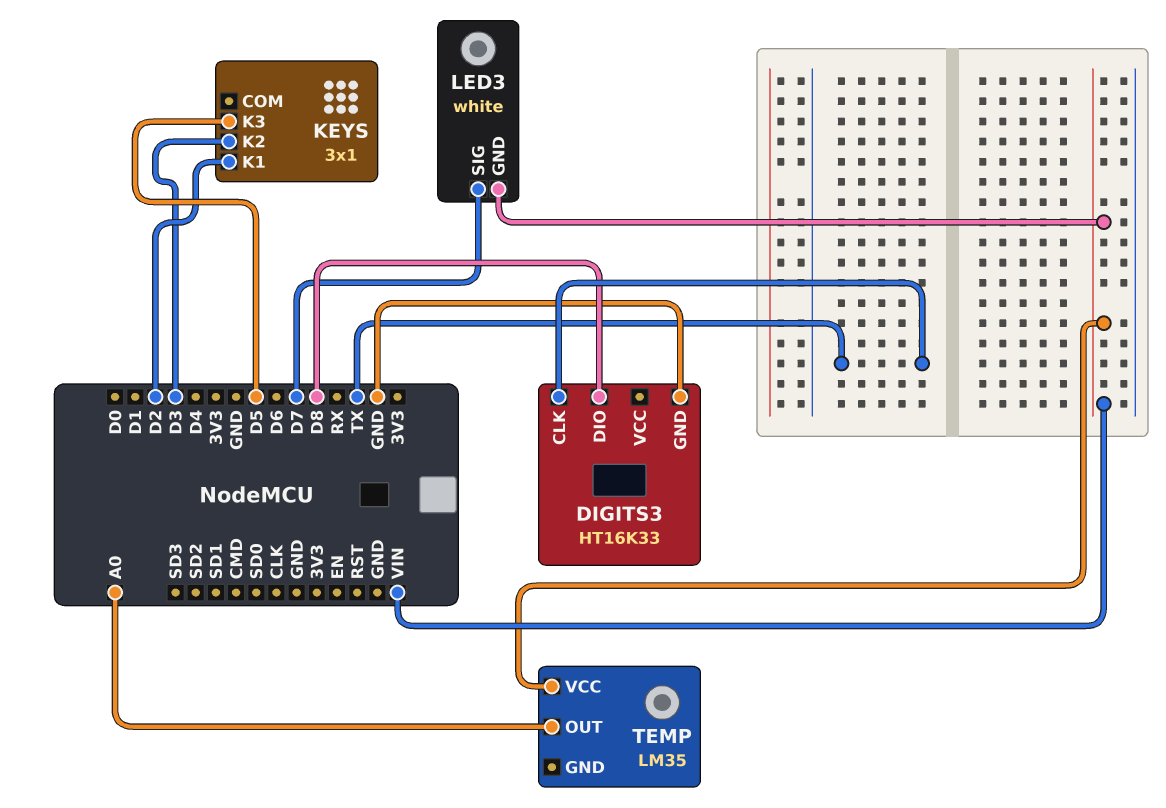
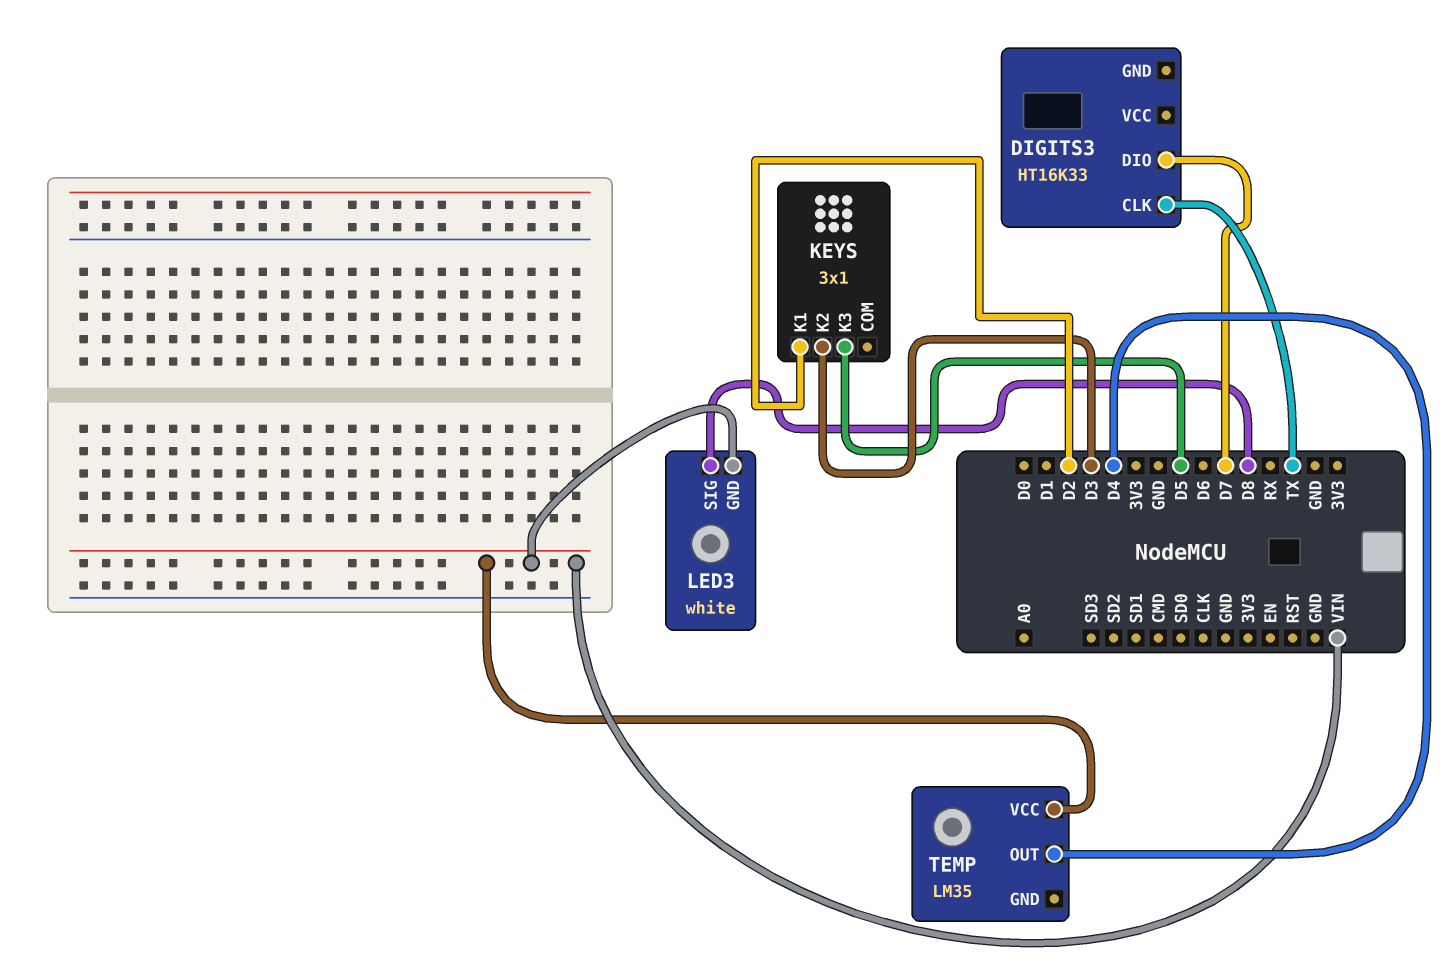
DIGITS3 pin DIO: D8 -> D7
DIGITS3 pin GND: GND -> none
LED3 pin SIG: D7 -> D8
TEMP pin OUT: A0 -> D4

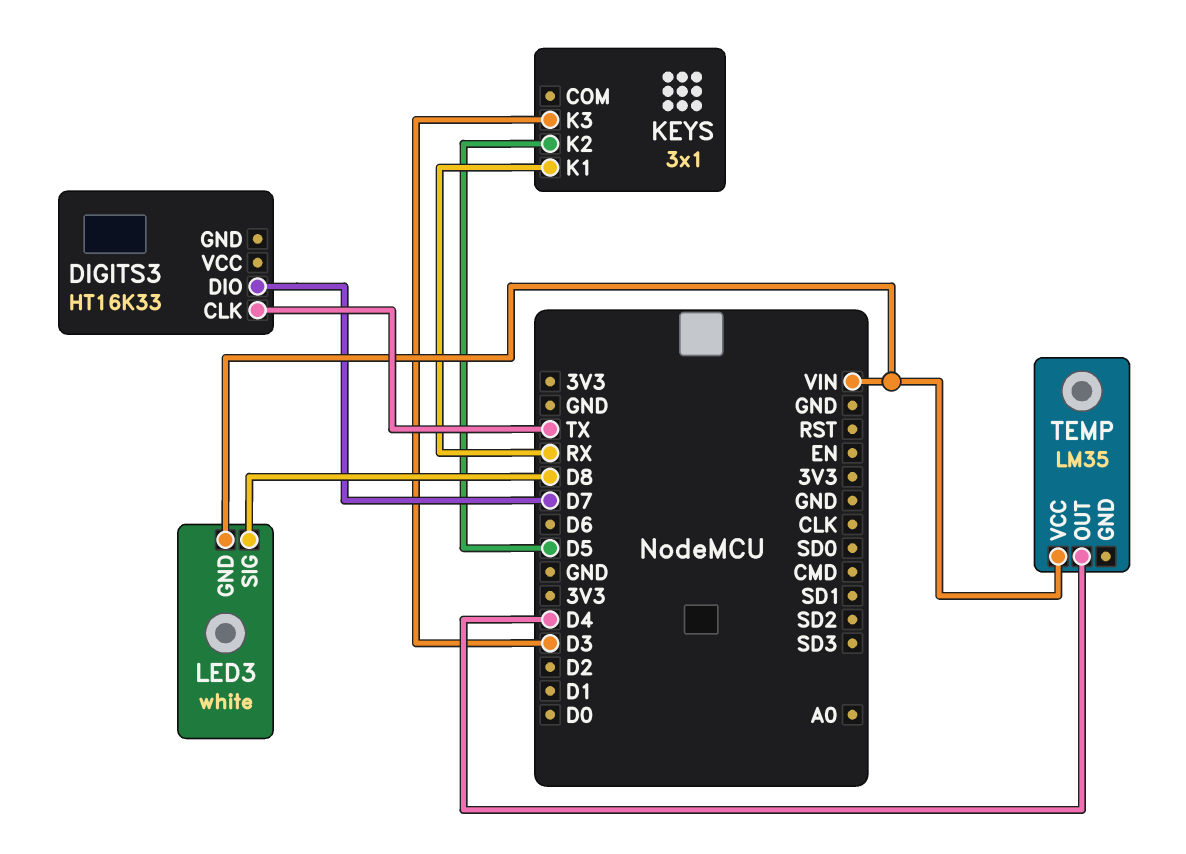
KEYS pin K1: D2 -> RX
KEYS pin K2: D3 -> D5
KEYS pin K3: D5 -> D3

